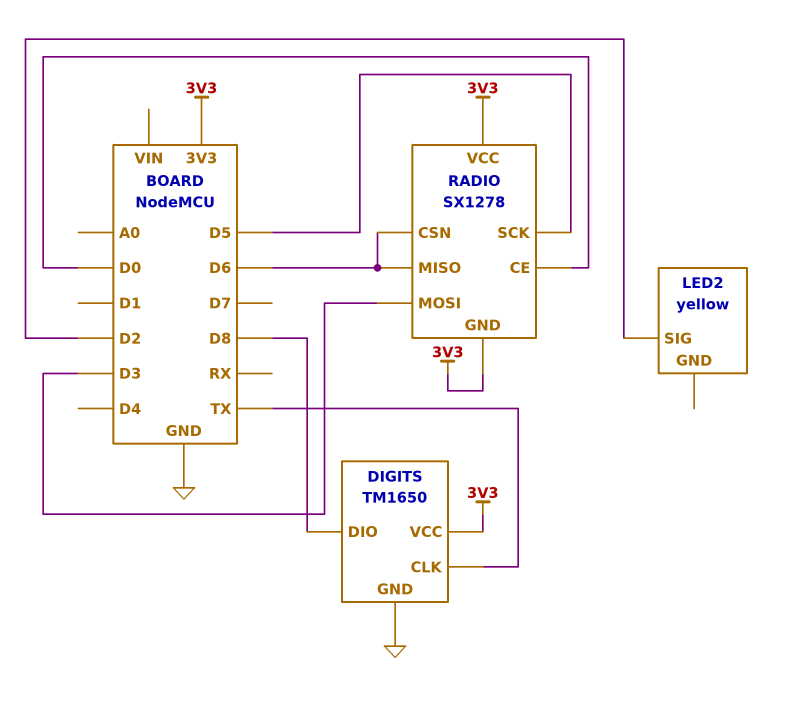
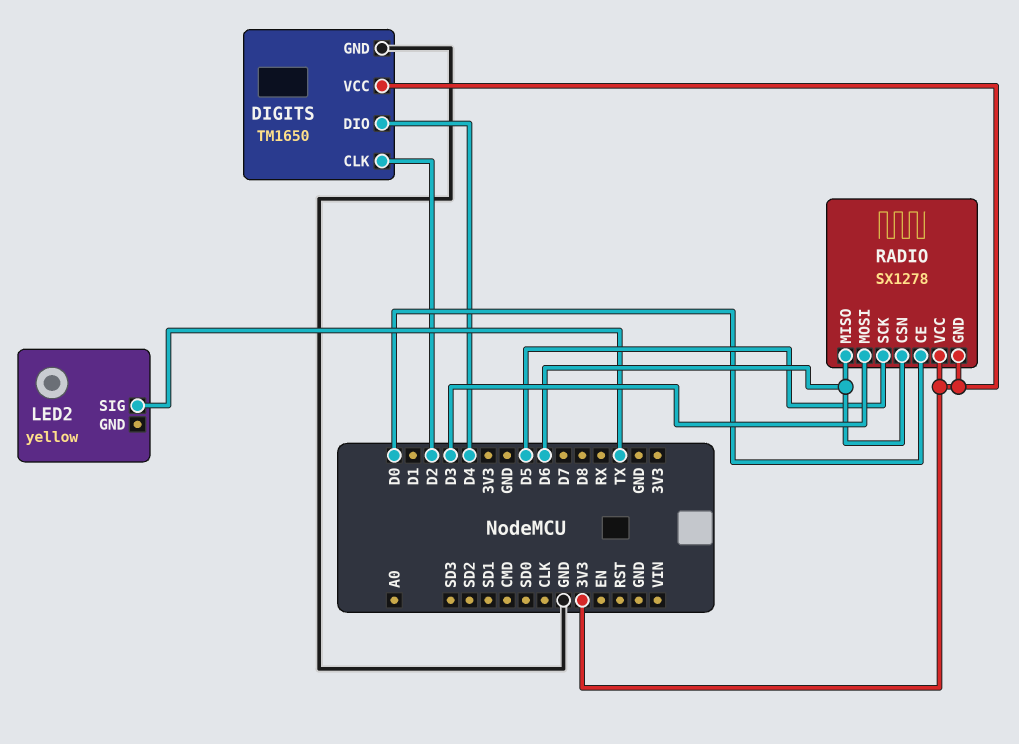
DIGITS pin CLK: TX -> D2
DIGITS pin DIO: D8 -> D4
LED2 pin SIG: D2 -> TX

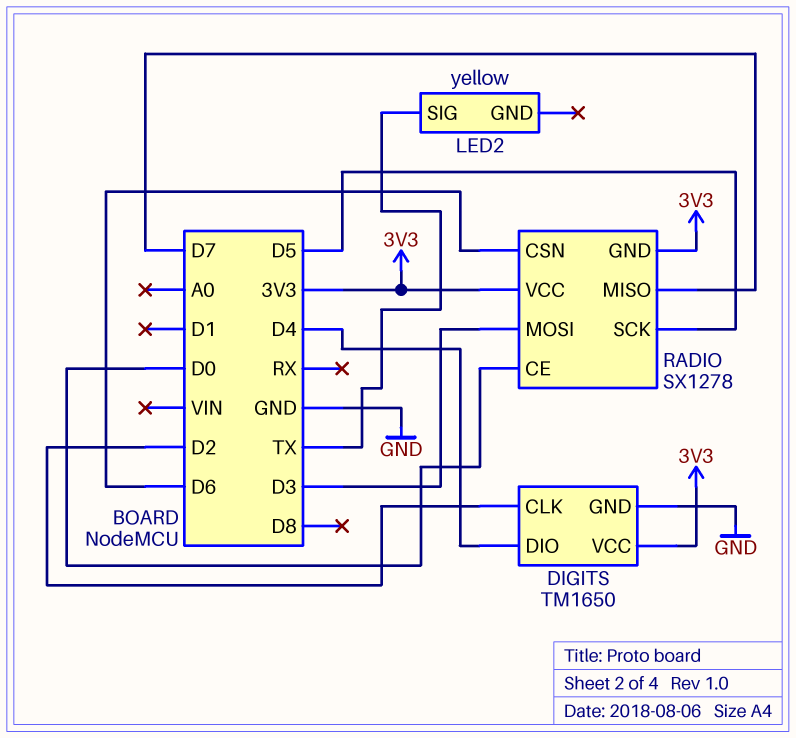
RADIO pin MISO: D6 -> D7

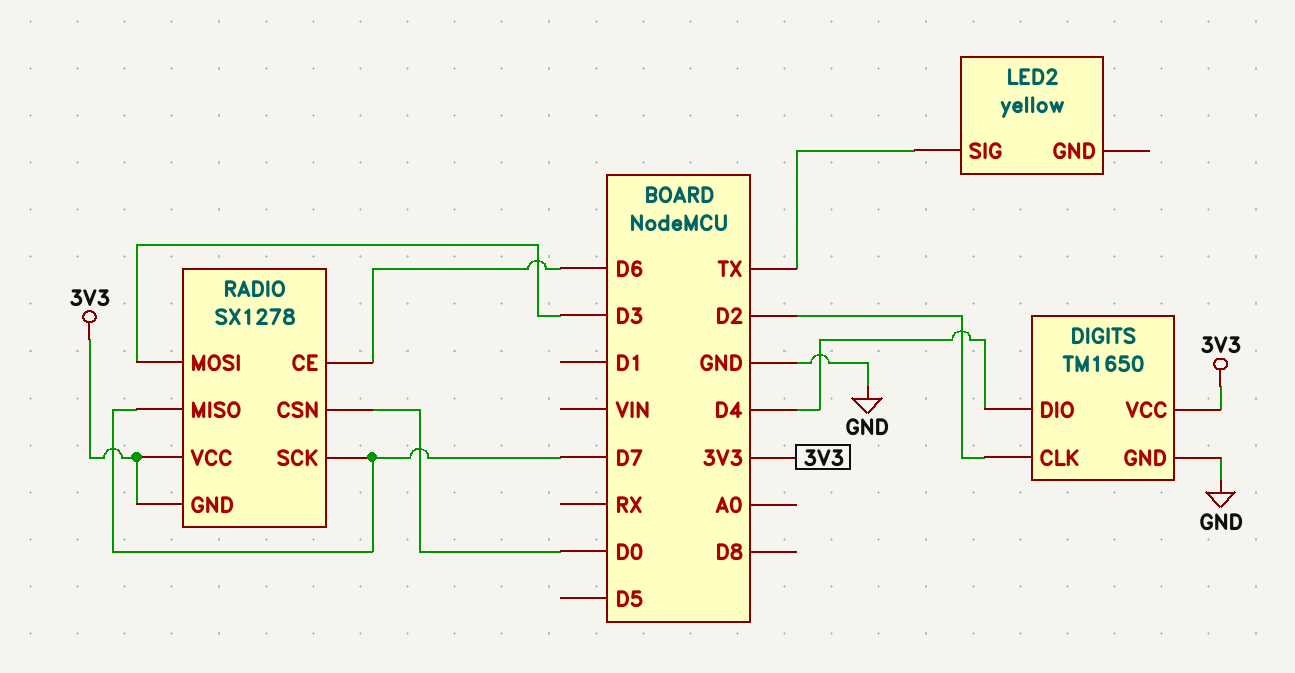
RADIO pin CE: D0 -> D6
RADIO pin CSN: D6 -> D0
RADIO pin SCK: D5 -> D7

